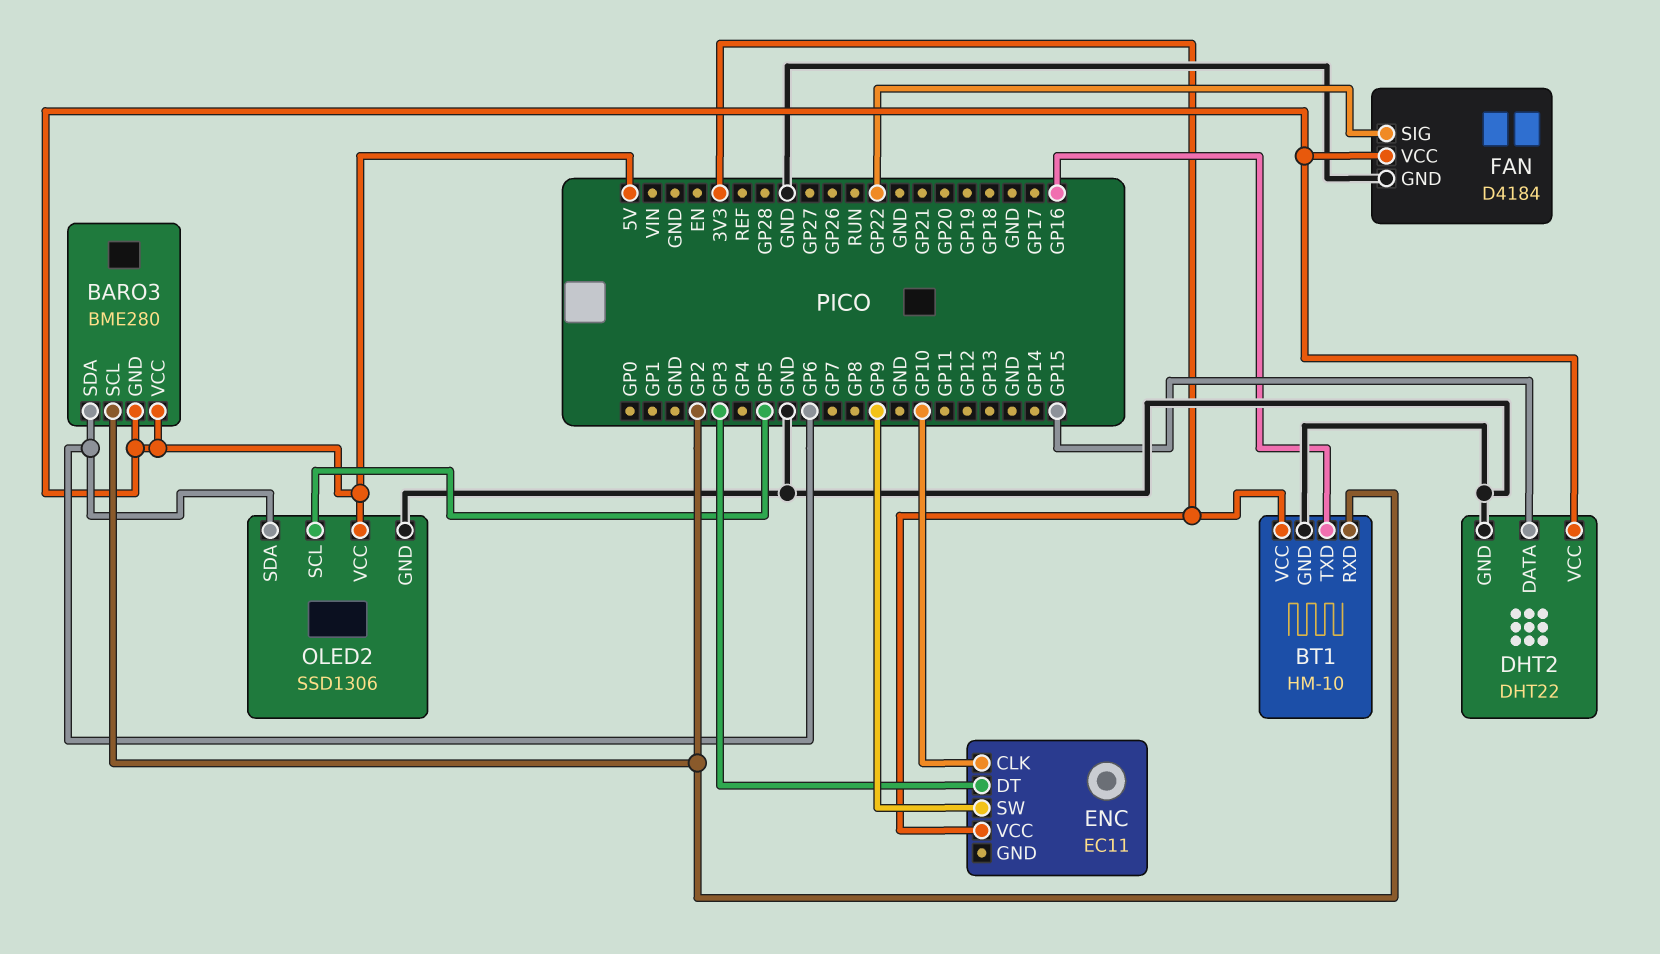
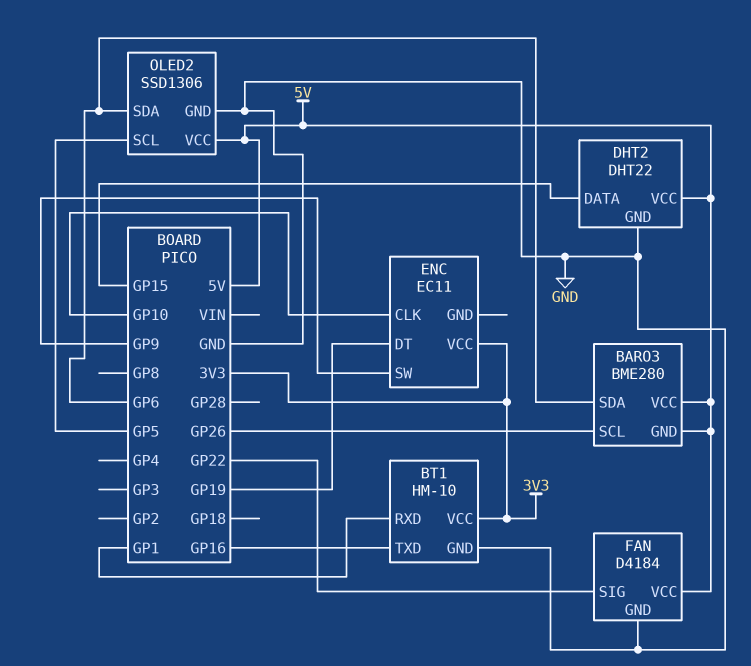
BARO3 pin SCL: GP2 -> GP26
BT1 pin RXD: GP2 -> GP1
ENC pin DT: GP3 -> GP19

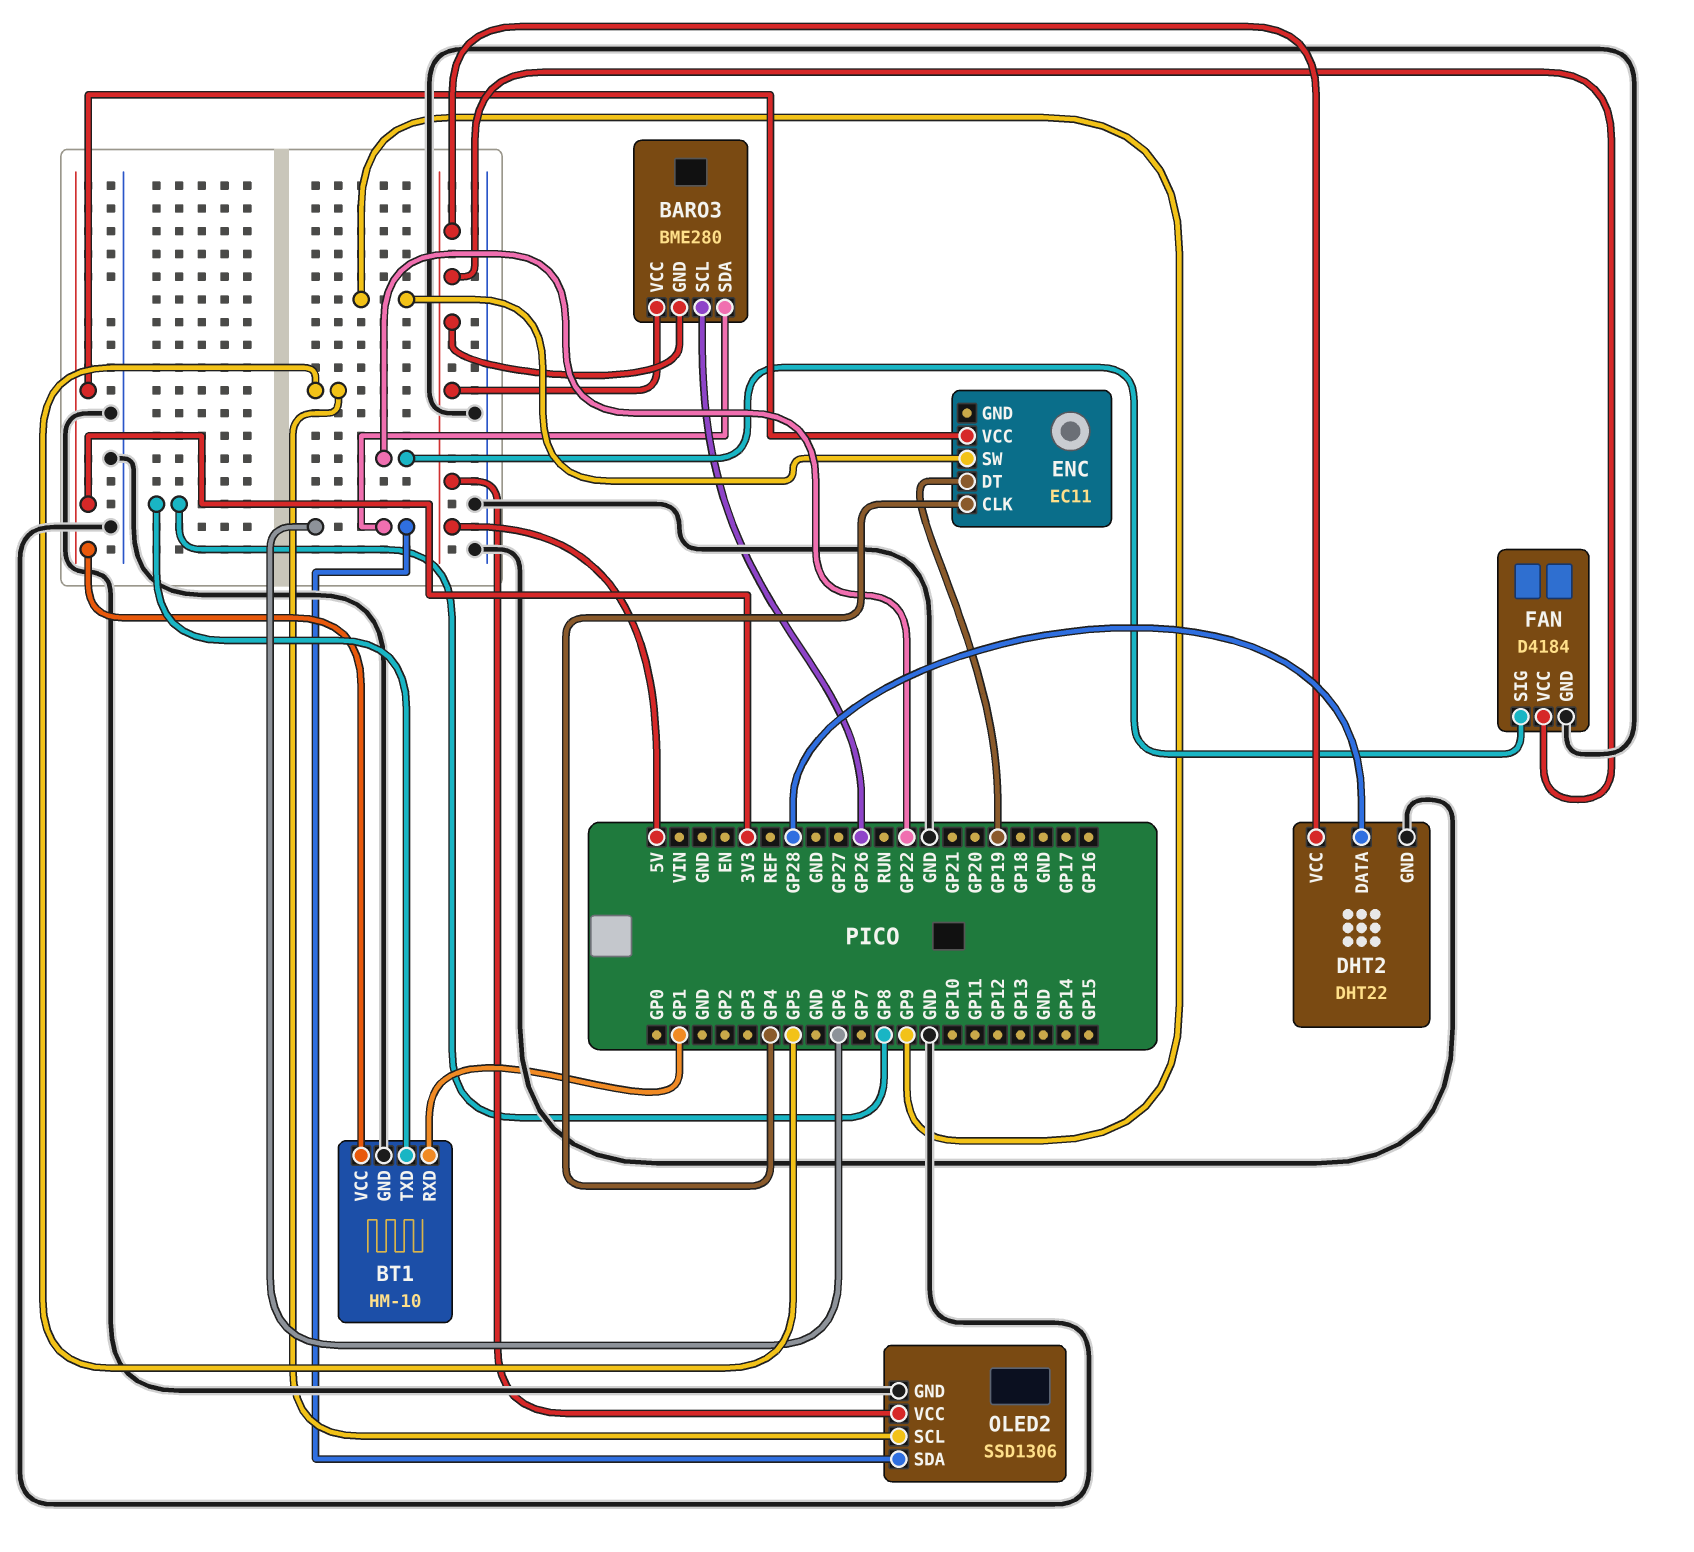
BT1 pin TXD: GP16 -> GP8
DHT2 pin DATA: GP15 -> GP28
ENC pin CLK: GP10 -> GP4

